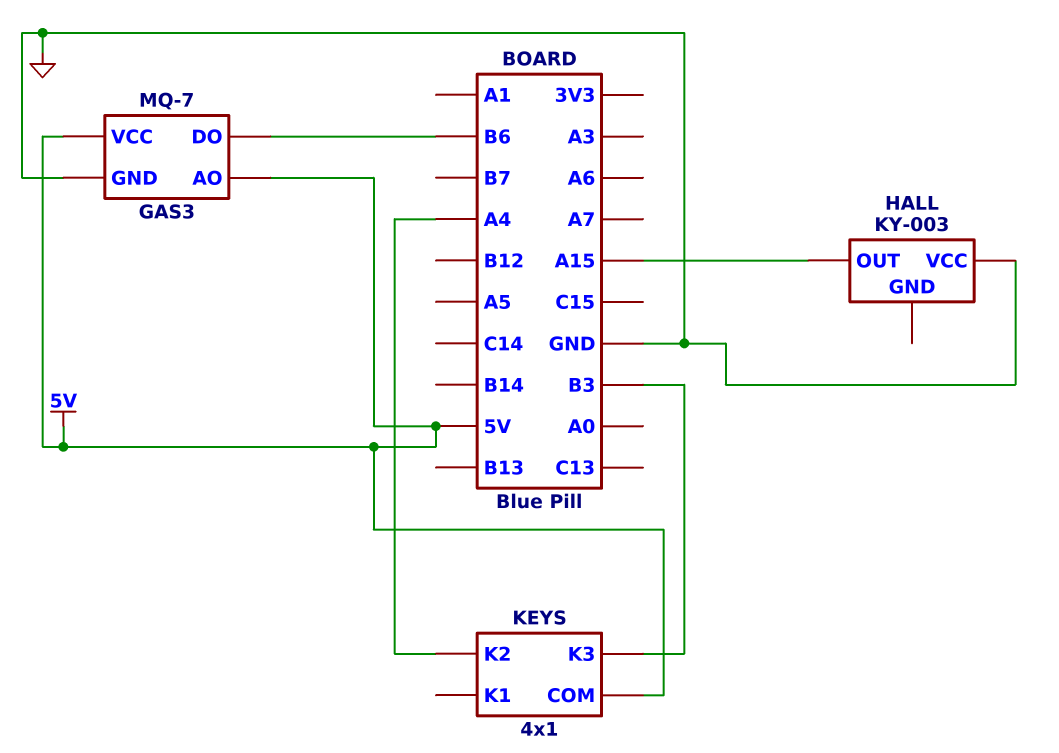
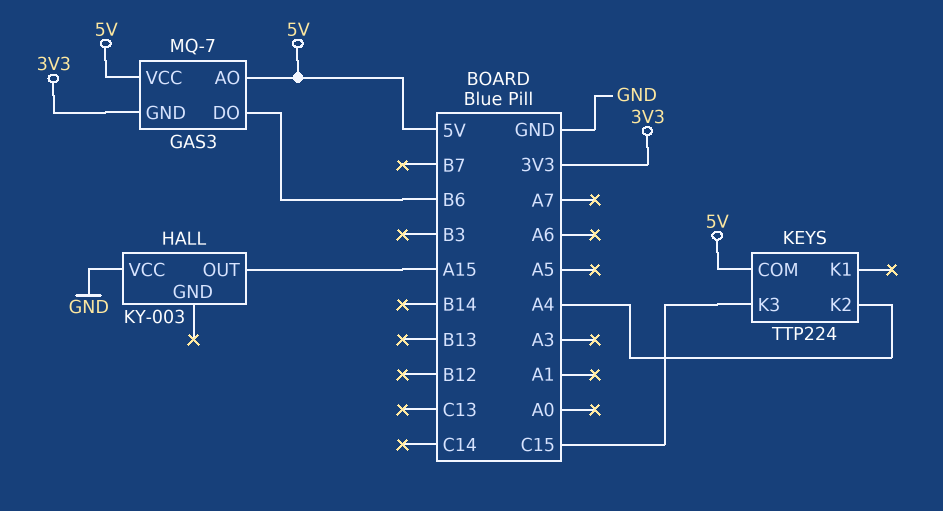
GAS3 pin GND: GND -> 3V3
KEYS: 4x1 -> TTP224
KEYS pin K3: B3 -> C15

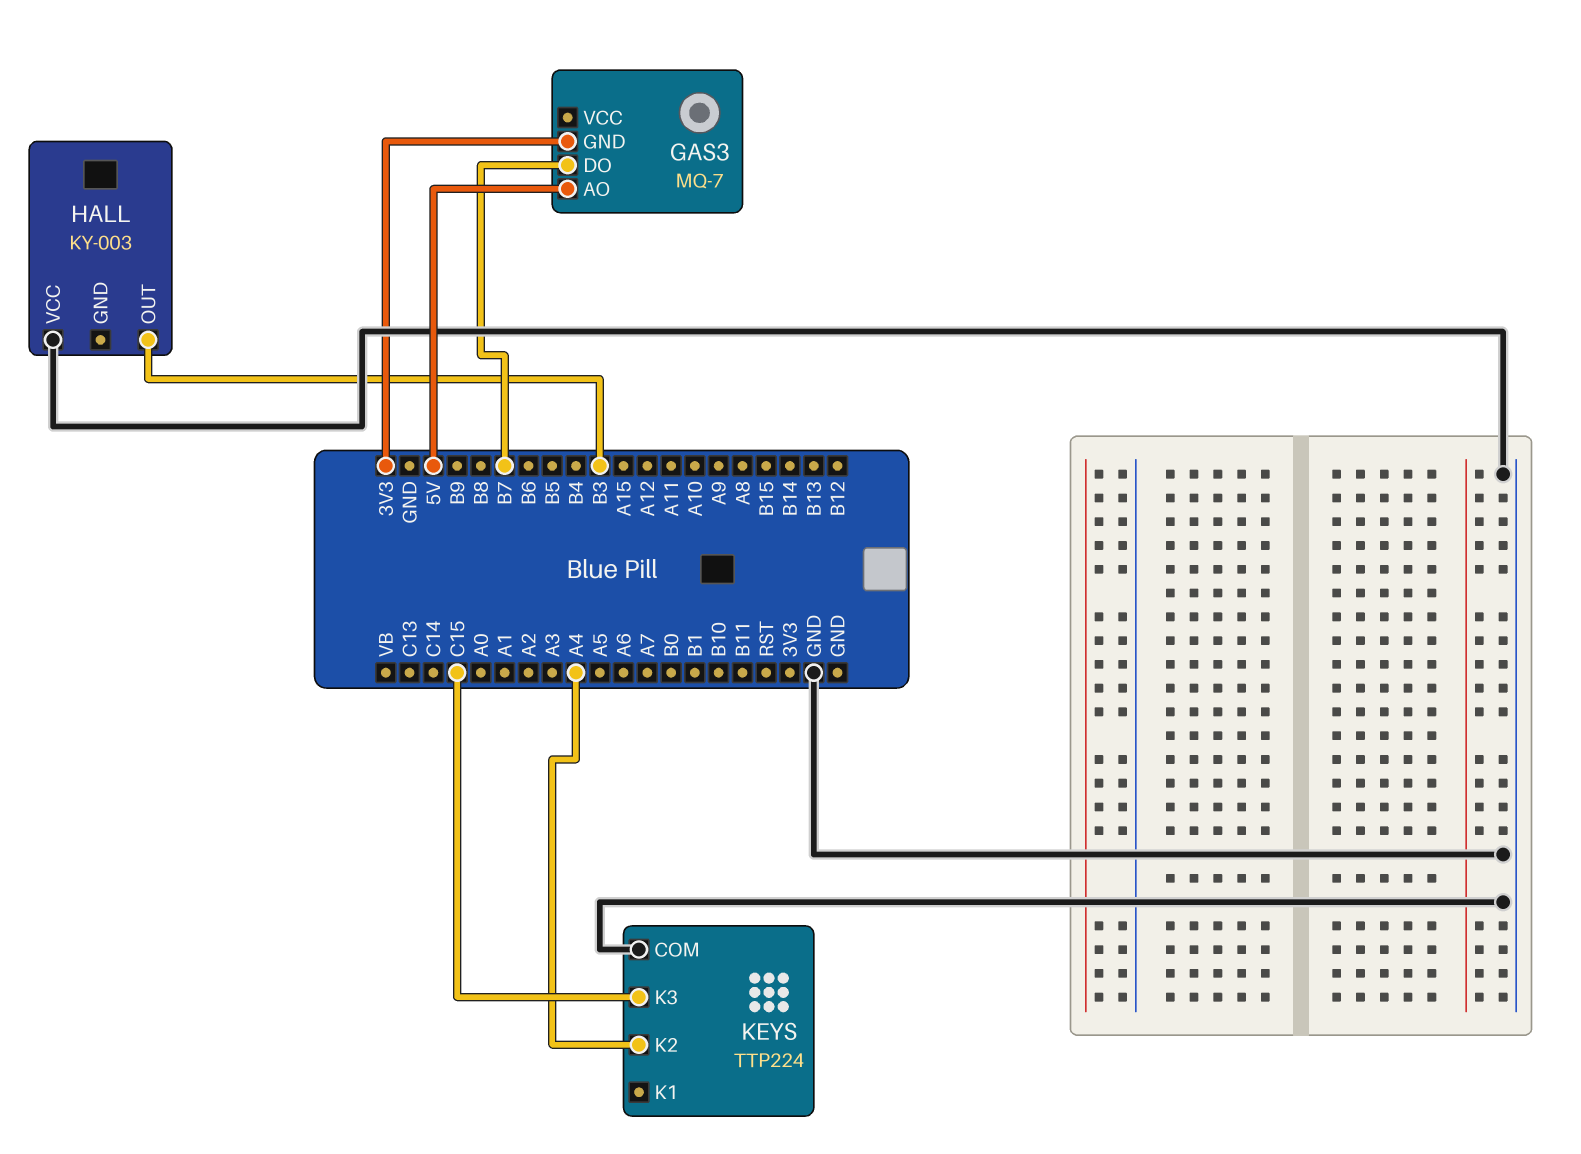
GAS3 pin DO: B6 -> B7
GAS3 pin VCC: 5V -> none
HALL pin OUT: A15 -> B3
KEYS pin COM: 5V -> GND

